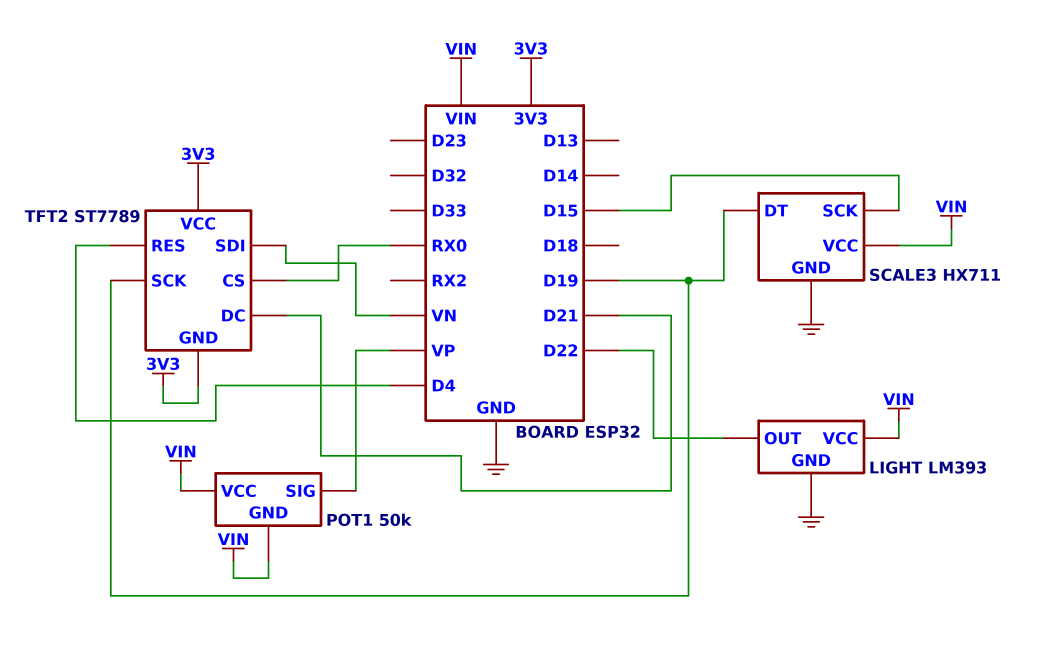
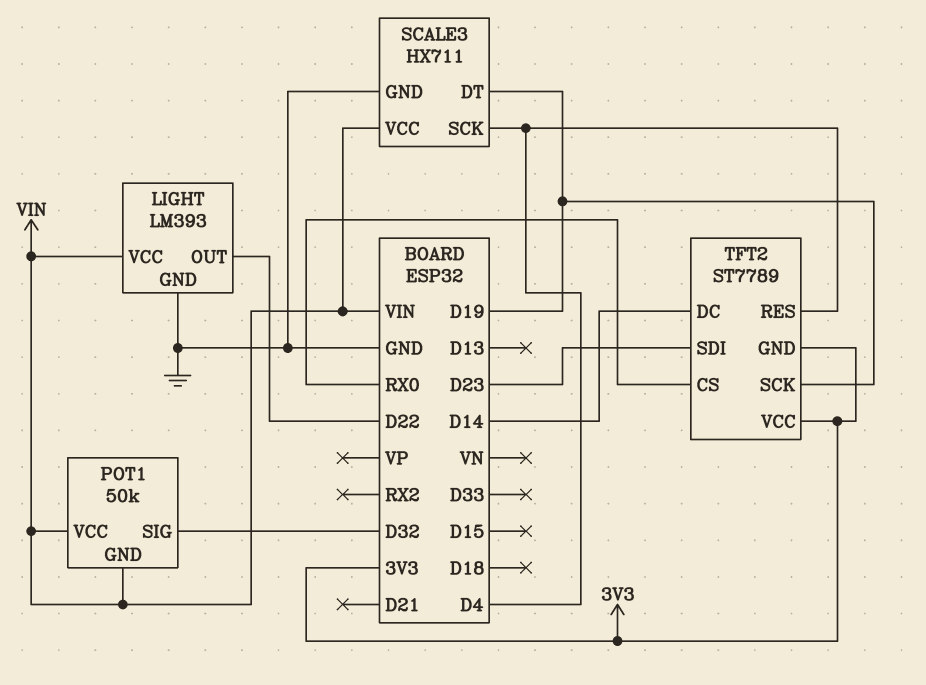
POT1 pin SIG: VP -> D32
SCALE3 pin SCK: D15 -> D4
TFT2 pin DC: D21 -> D14
TFT2 pin SDI: VN -> D23

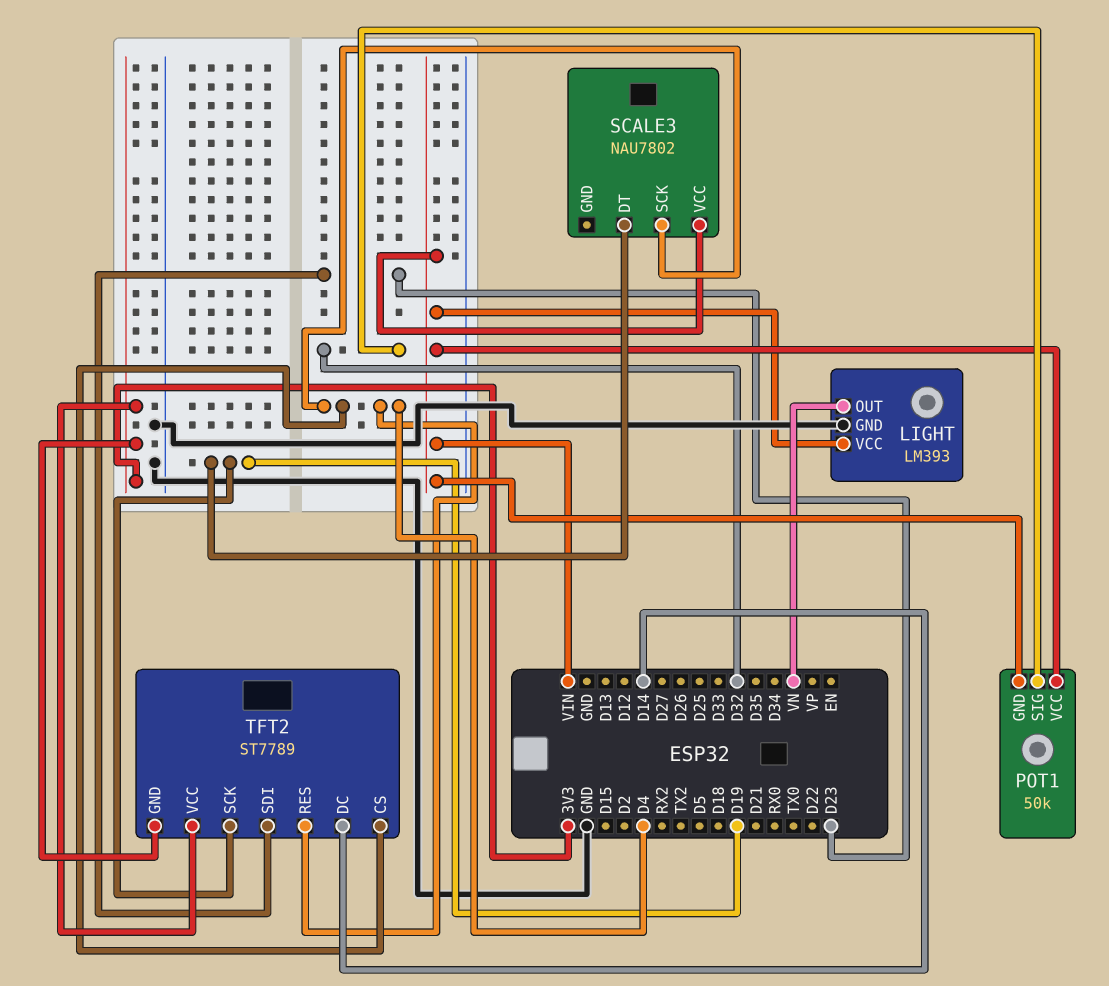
LIGHT pin OUT: D22 -> VN
SCALE3: HX711 -> NAU7802
SCALE3 pin GND: GND -> none
TFT2 pin CS: RX0 -> D4

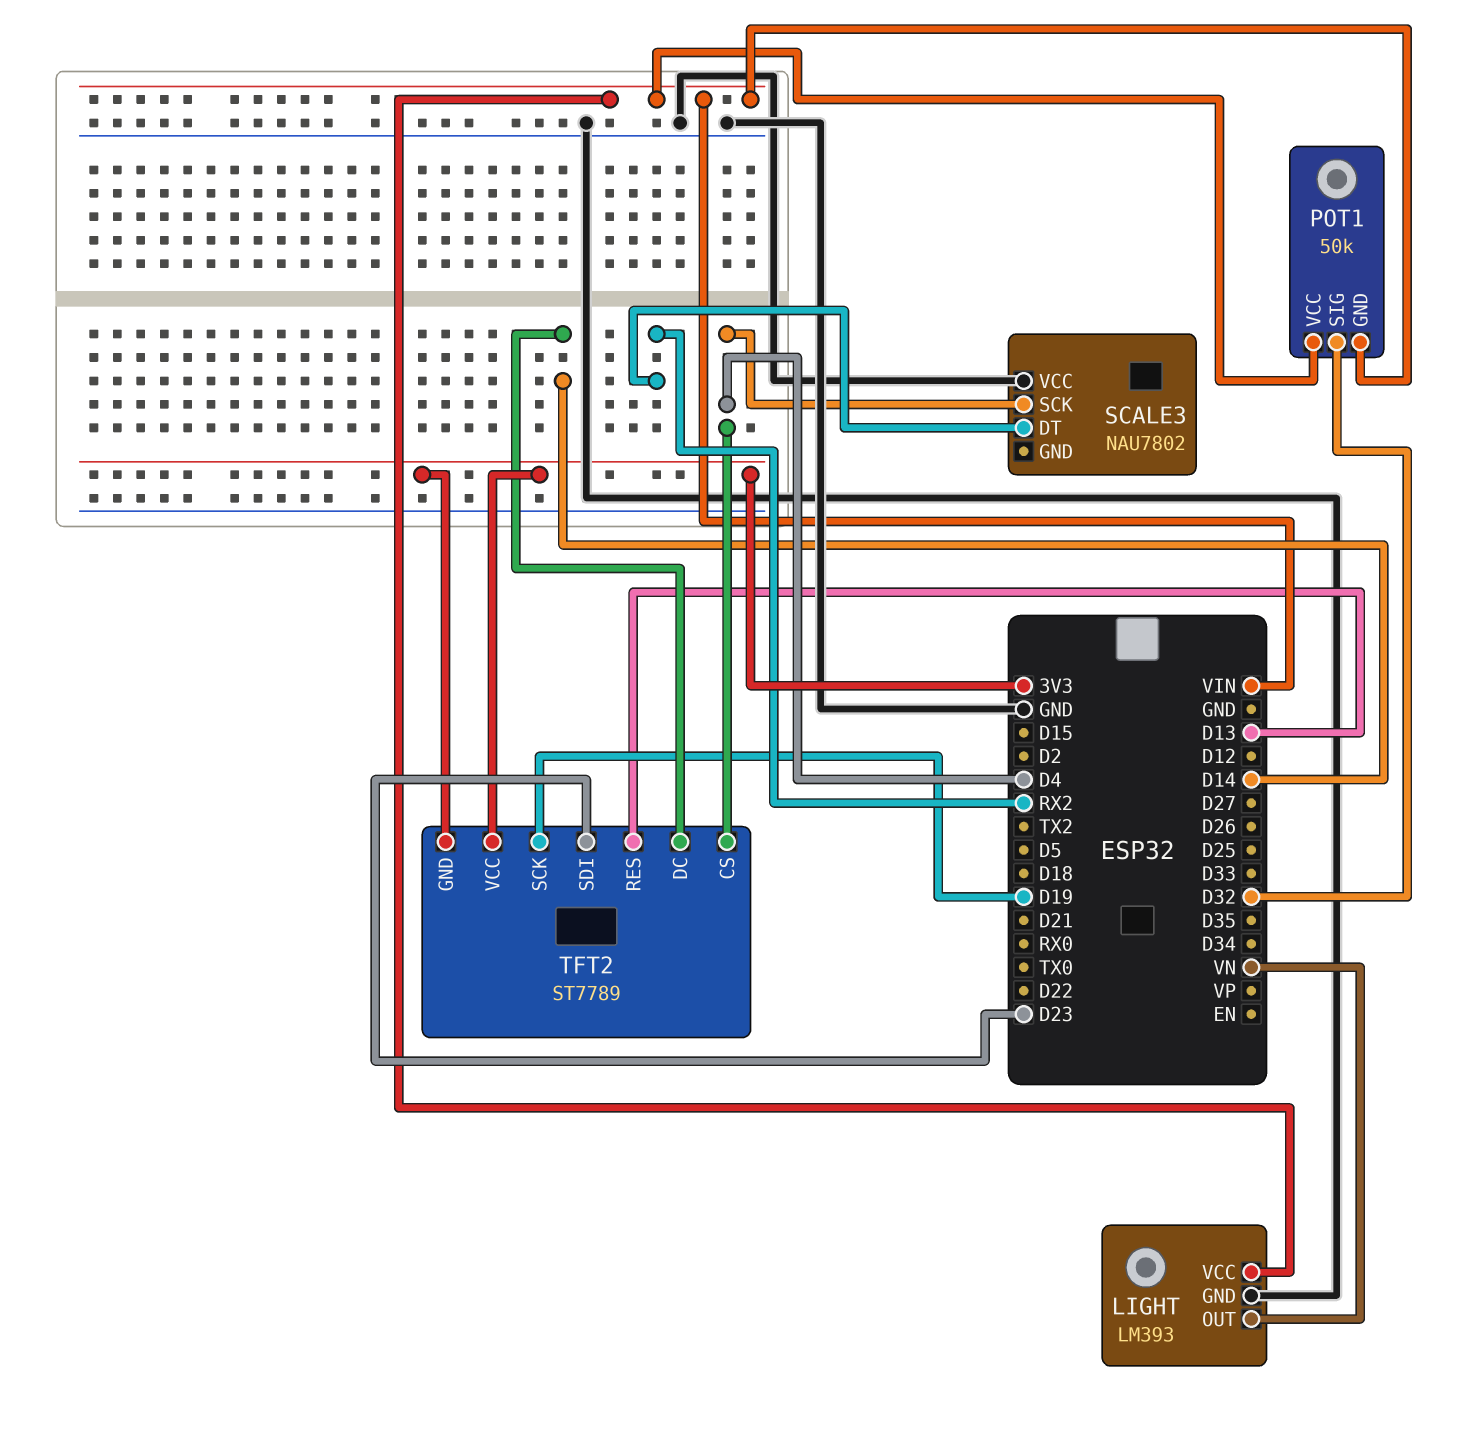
SCALE3 pin DT: D19 -> RX2
SCALE3 pin VCC: VIN -> GND
TFT2 pin RES: D4 -> D13

